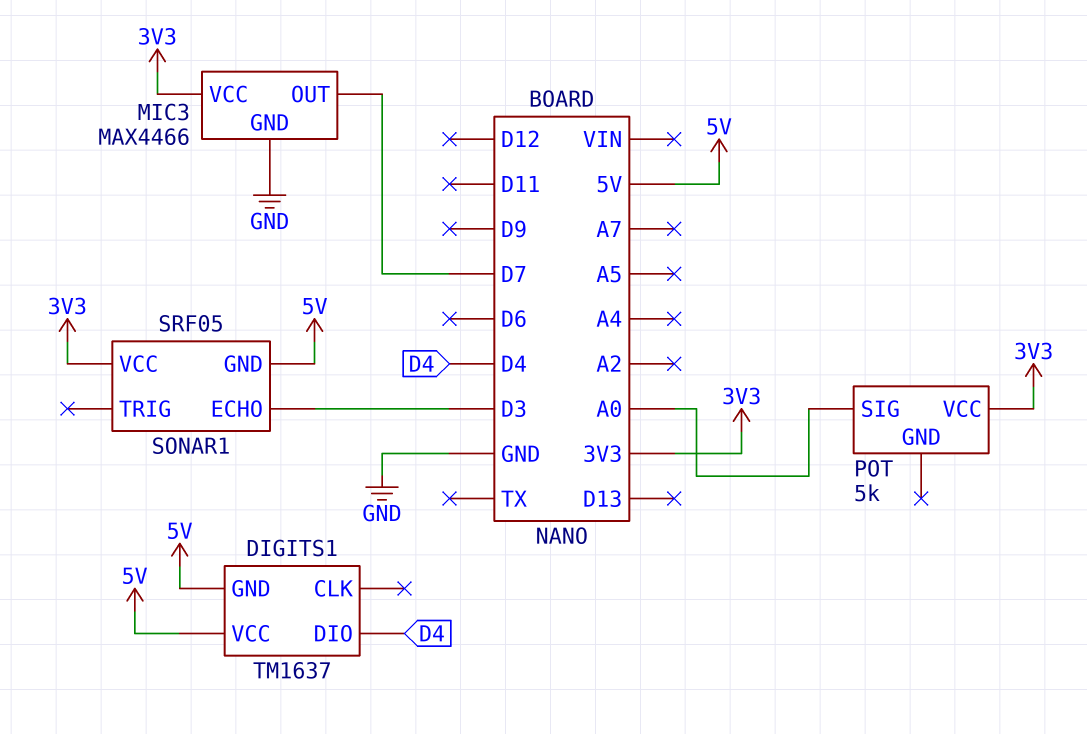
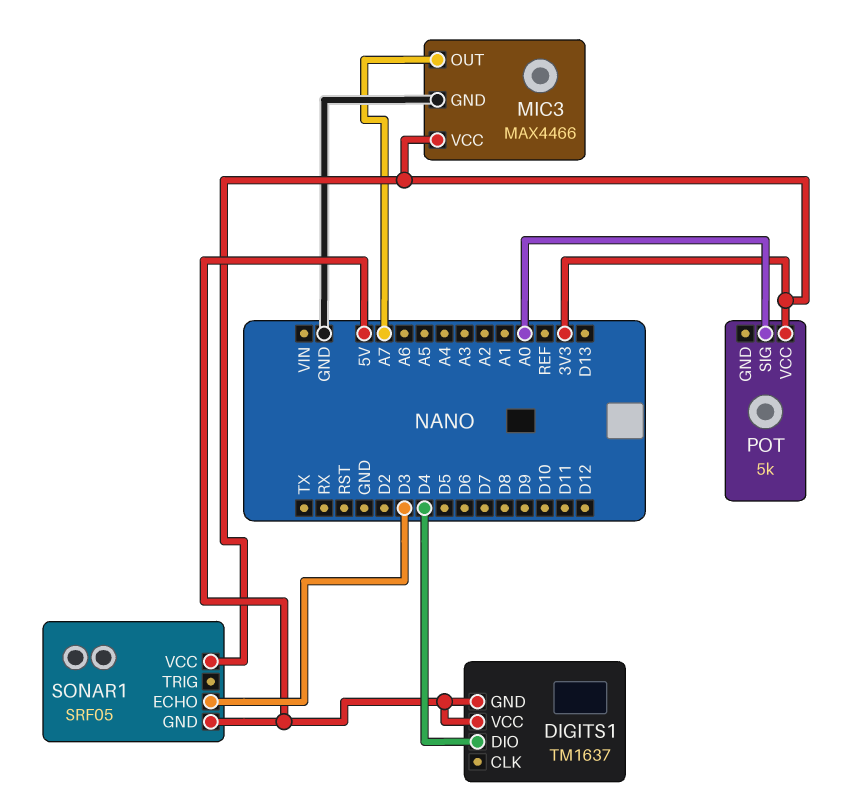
MIC3 pin OUT: D7 -> A7

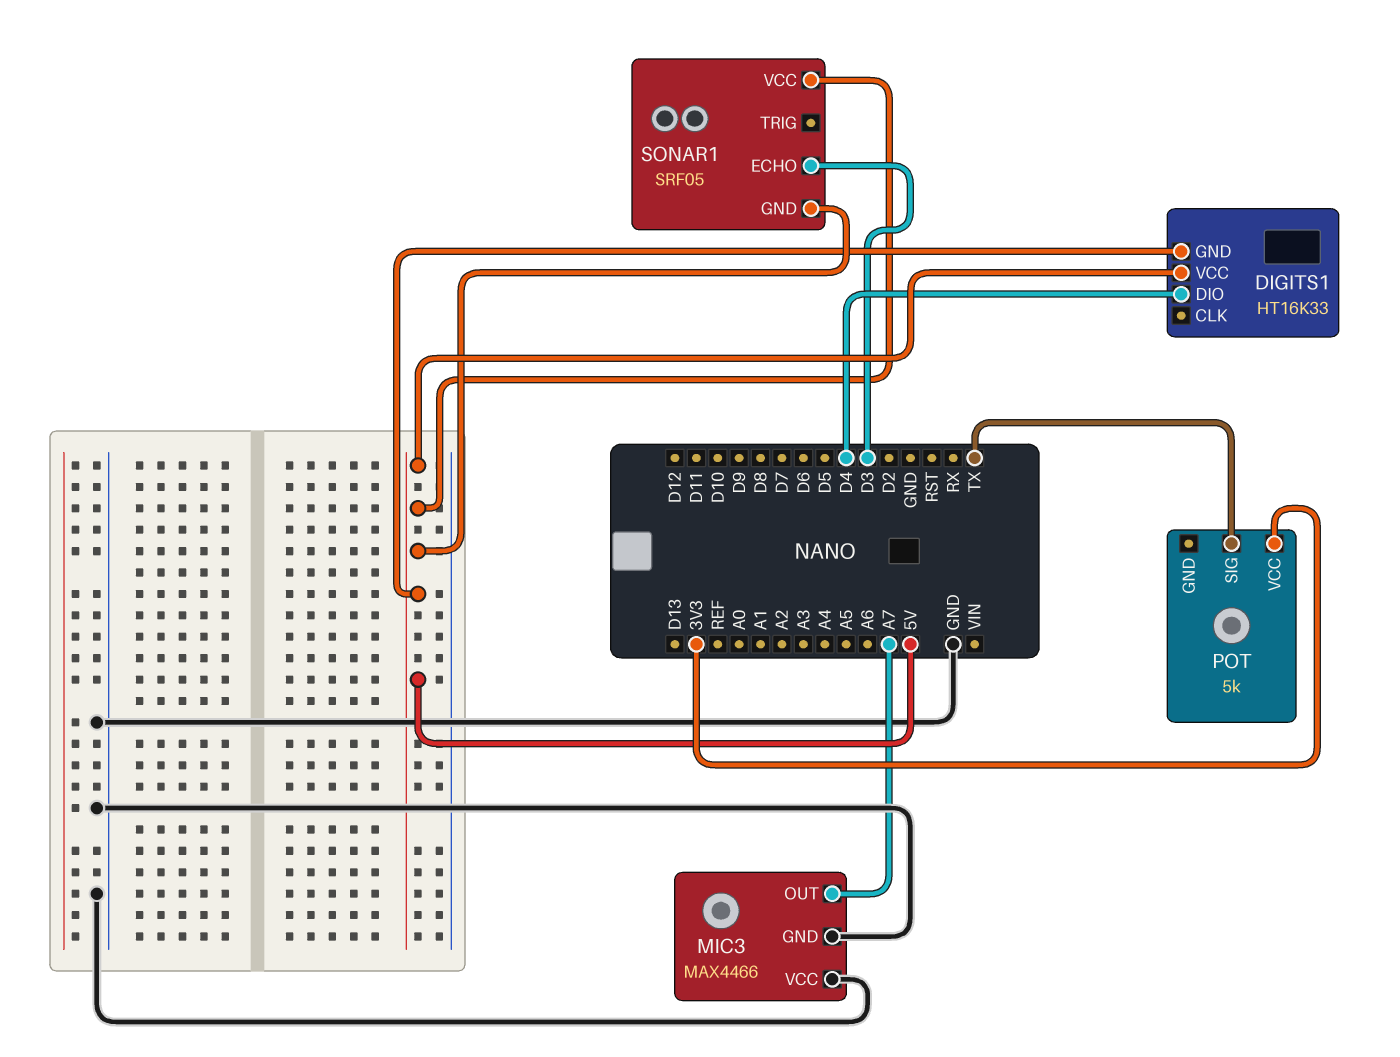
DIGITS1: TM1637 -> HT16K33
MIC3 pin VCC: 3V3 -> GND
POT pin SIG: A0 -> TX
SONAR1 pin VCC: 3V3 -> 5V

